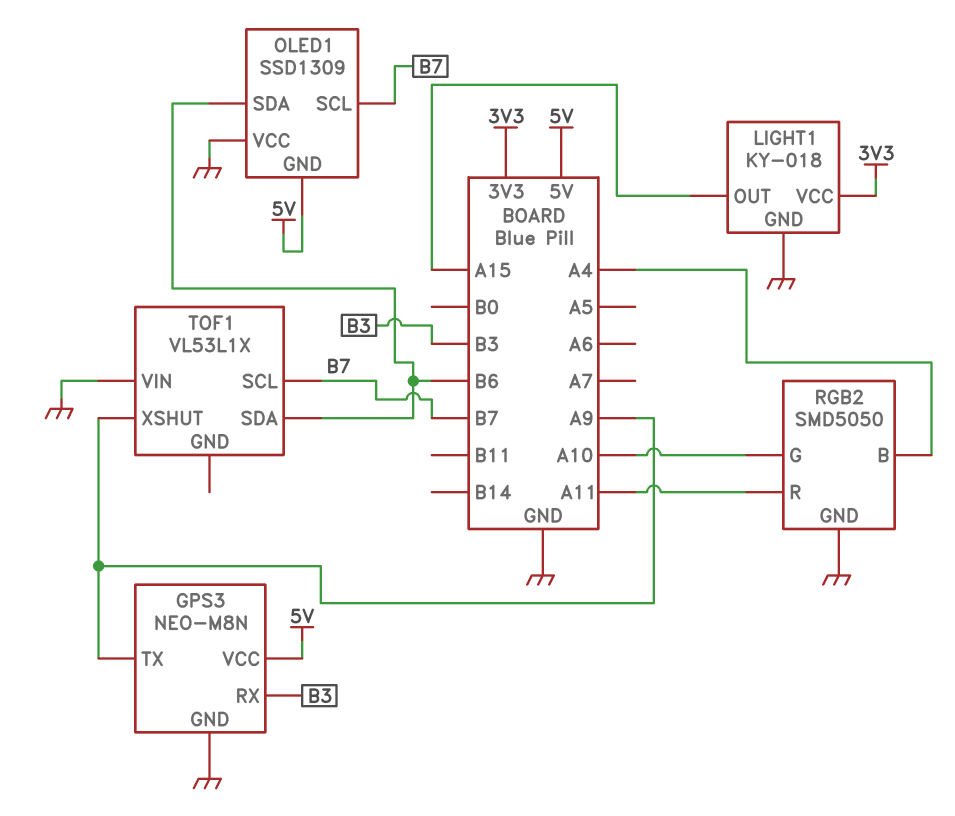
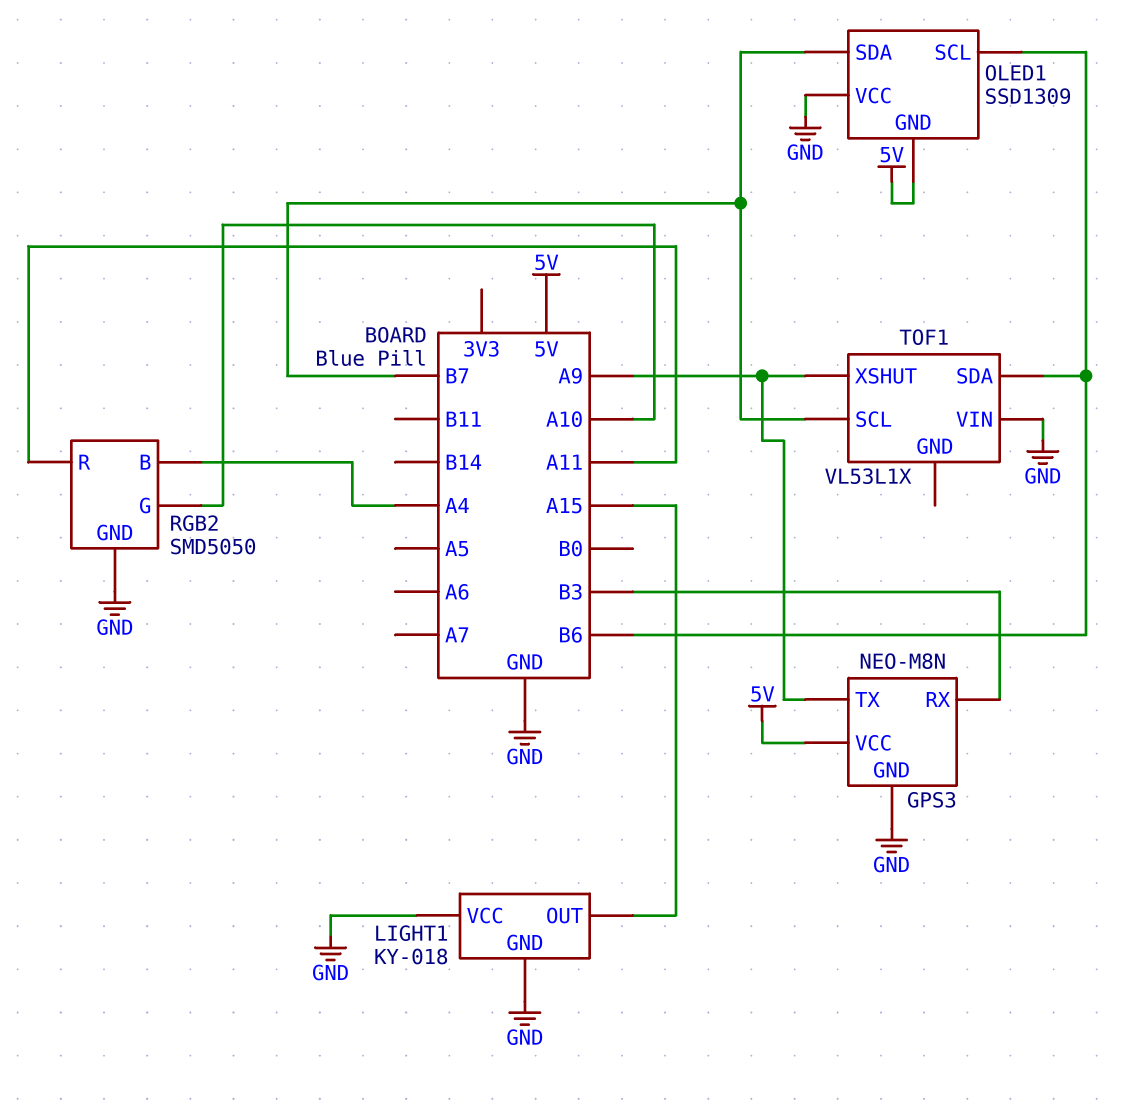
LIGHT1 pin VCC: 3V3 -> GND
OLED1 pin SCL: B7 -> B6
OLED1 pin SDA: B6 -> B7

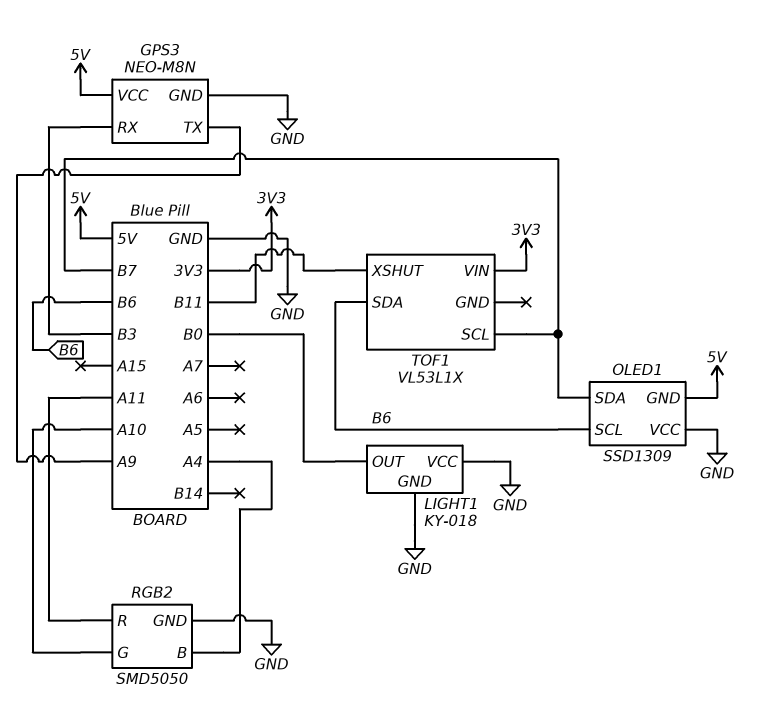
LIGHT1 pin OUT: A15 -> B0
TOF1 pin VIN: GND -> 3V3
TOF1 pin XSHUT: A9 -> B11

